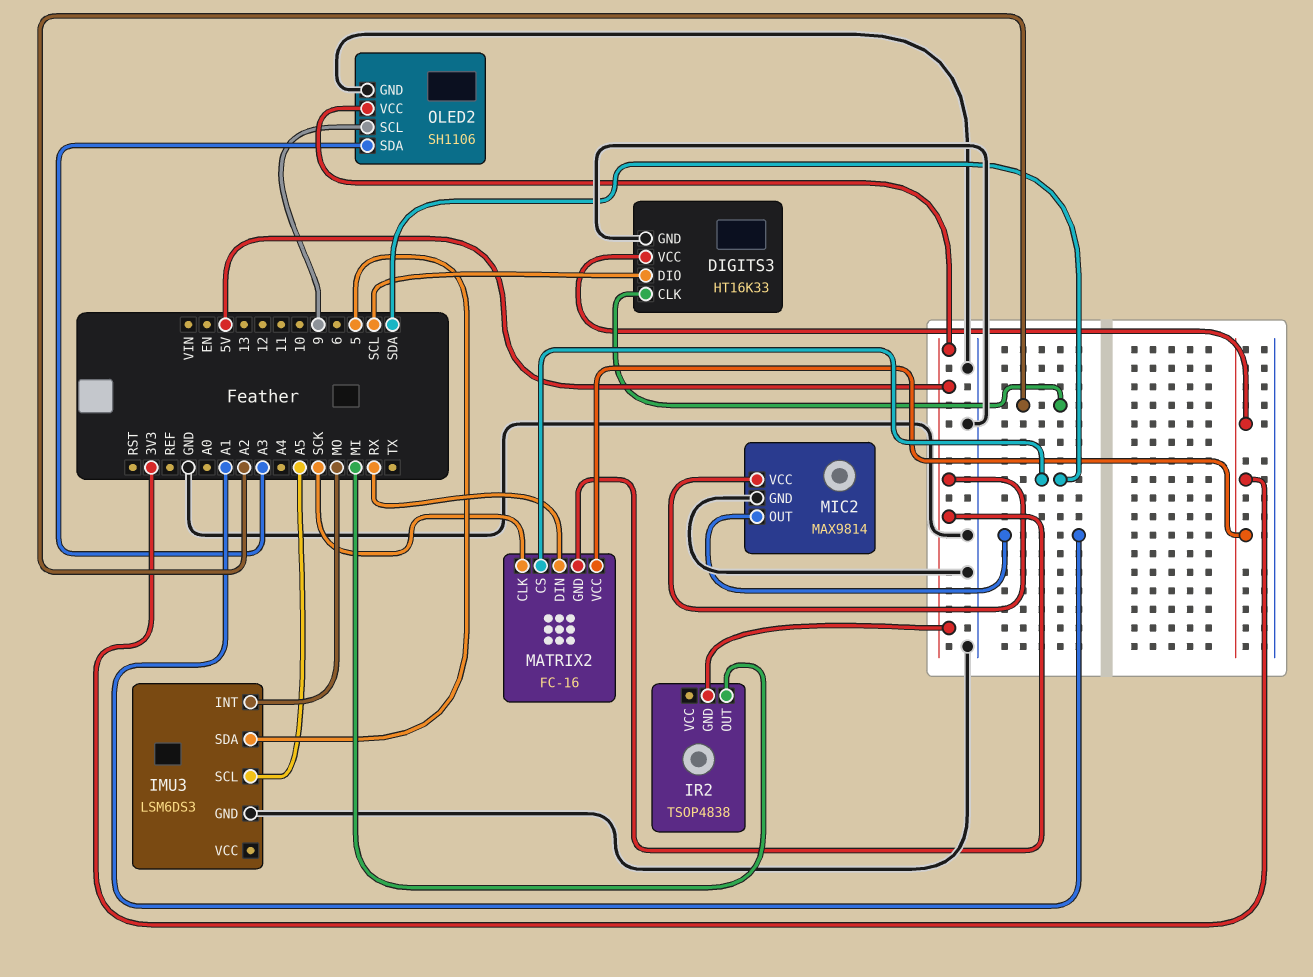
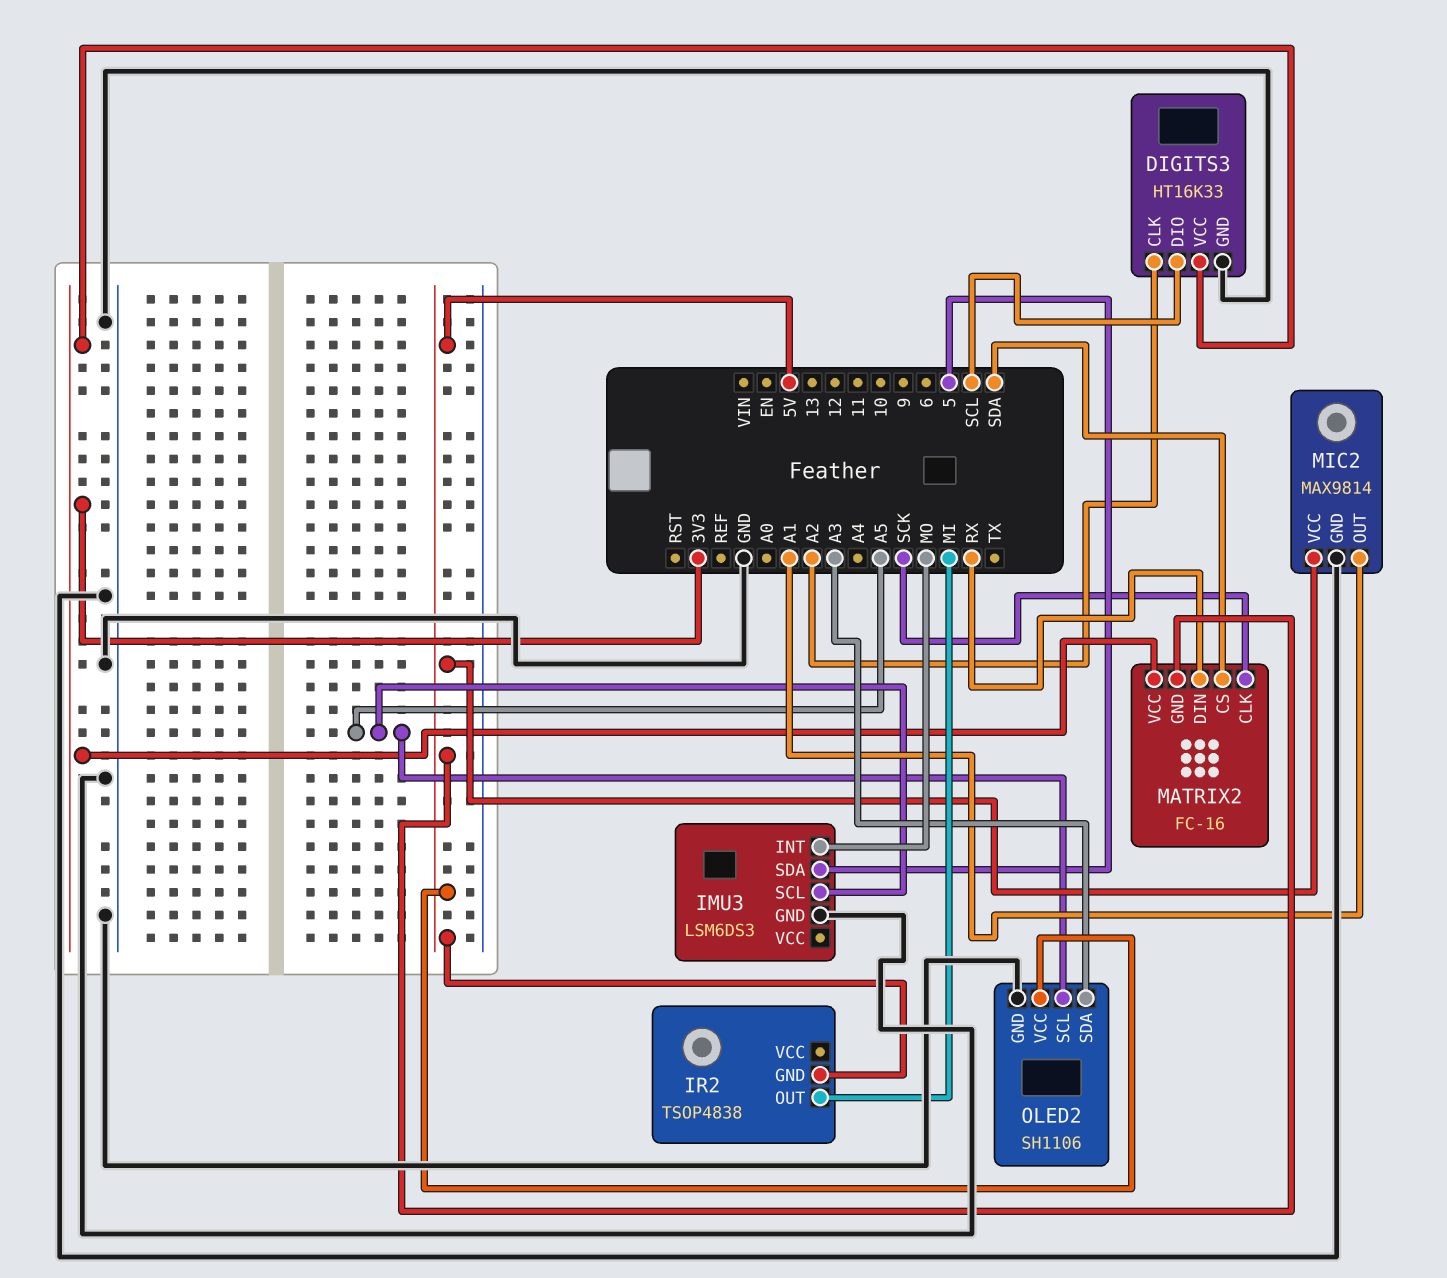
OLED2 pin SCL: 9 -> A5

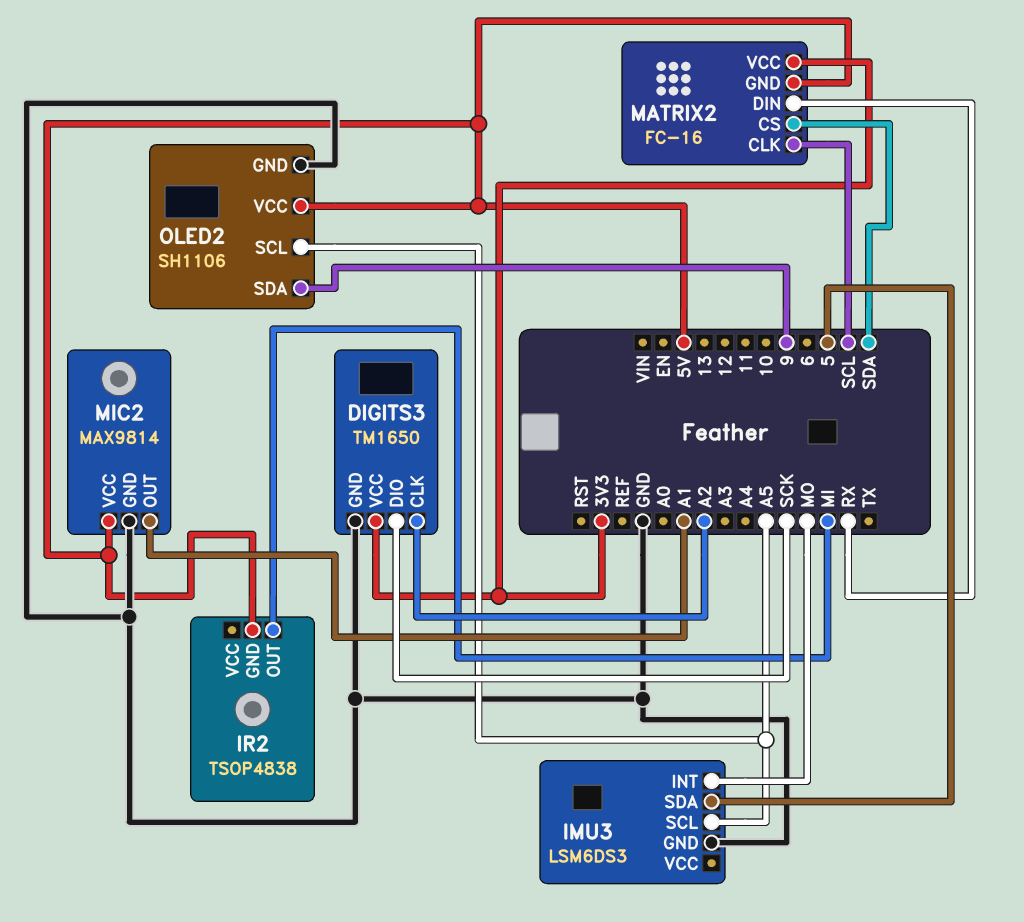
DIGITS3: HT16K33 -> TM1650
DIGITS3 pin DIO: SCL -> SCK
MATRIX2 pin CLK: SCK -> SCL
OLED2 pin SDA: A3 -> 9

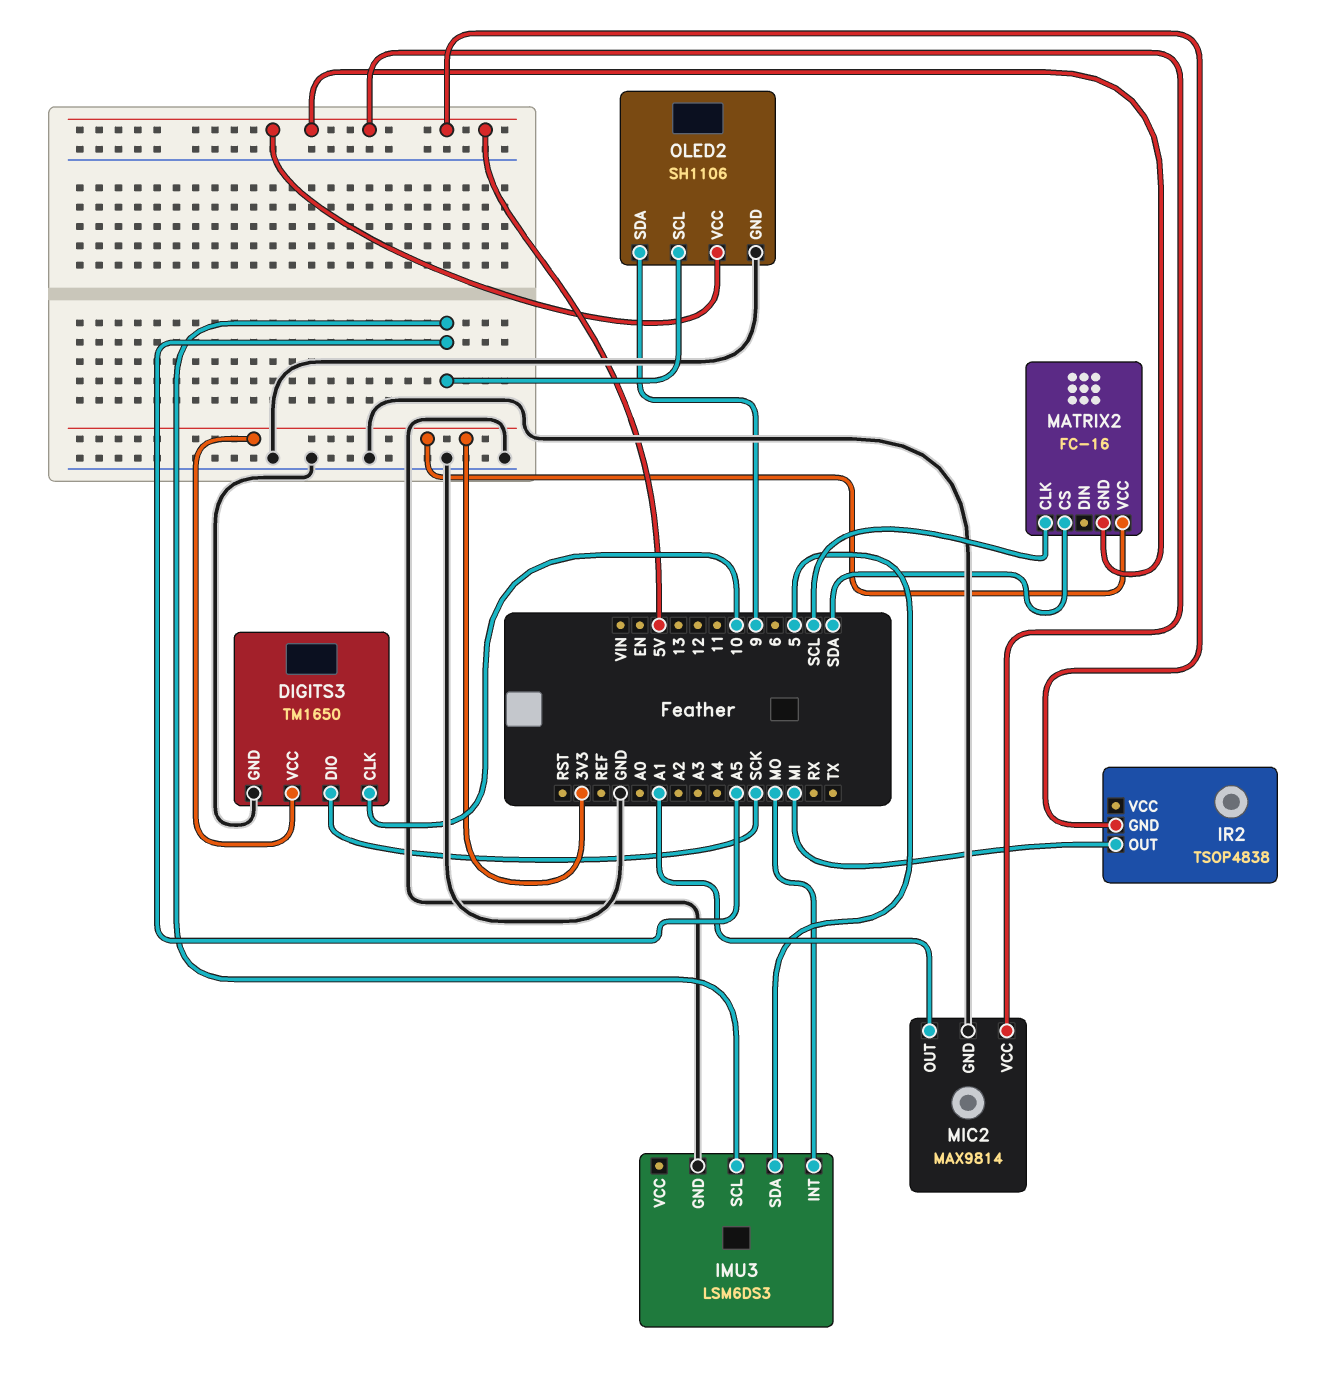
DIGITS3 pin CLK: A2 -> 10
MATRIX2 pin DIN: RX -> none

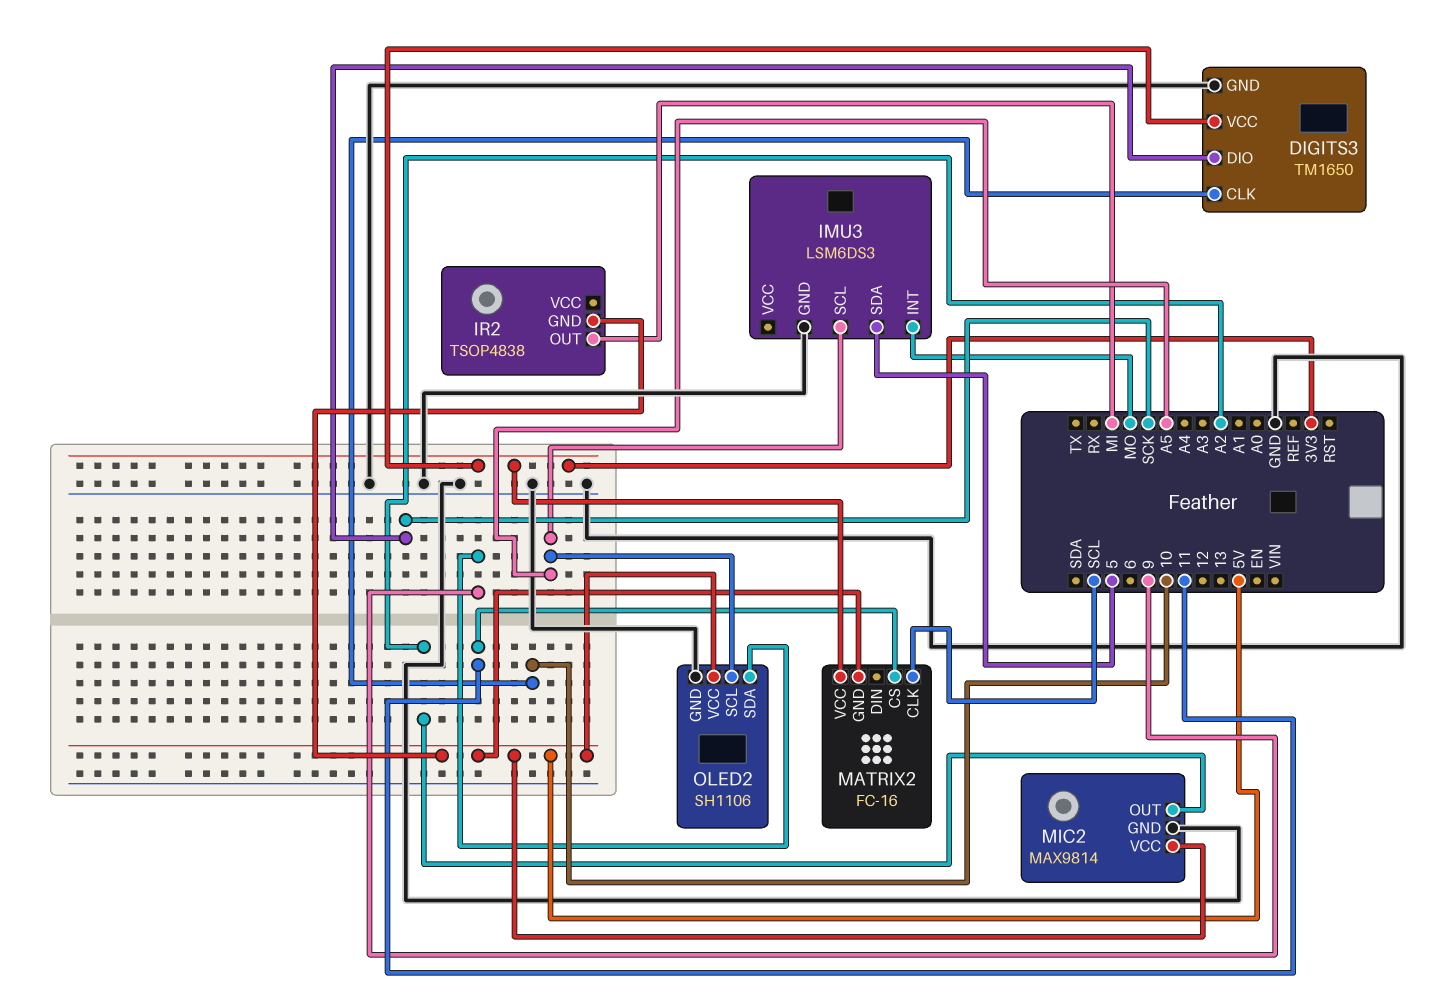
MATRIX2 pin CS: SDA -> 11
MIC2 pin OUT: A1 -> A2

